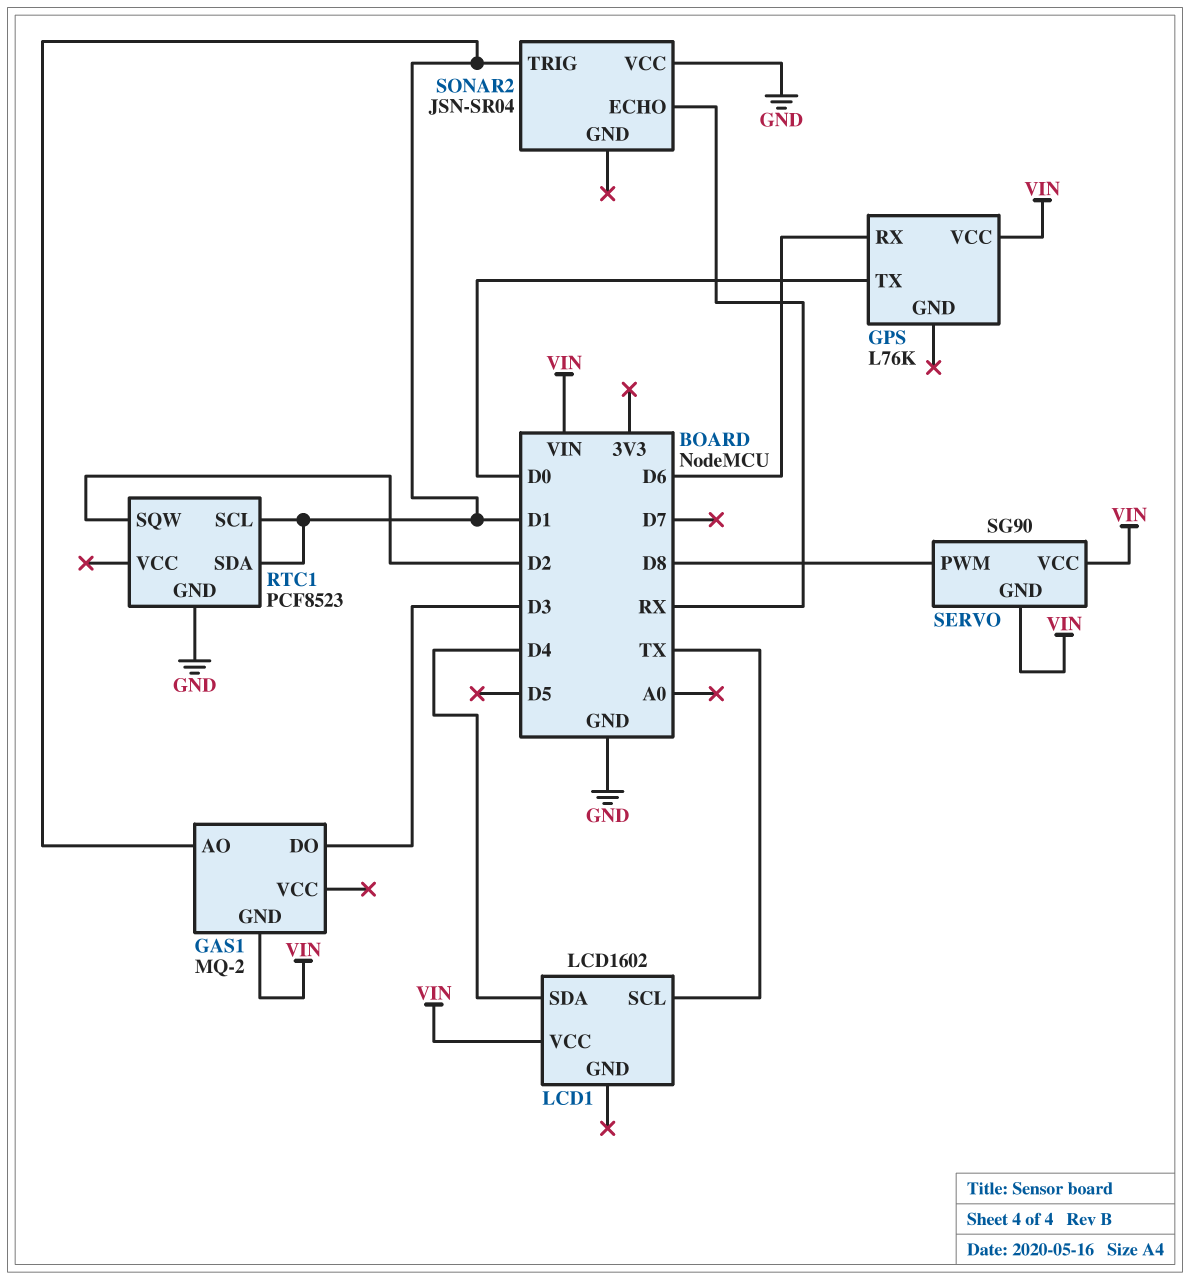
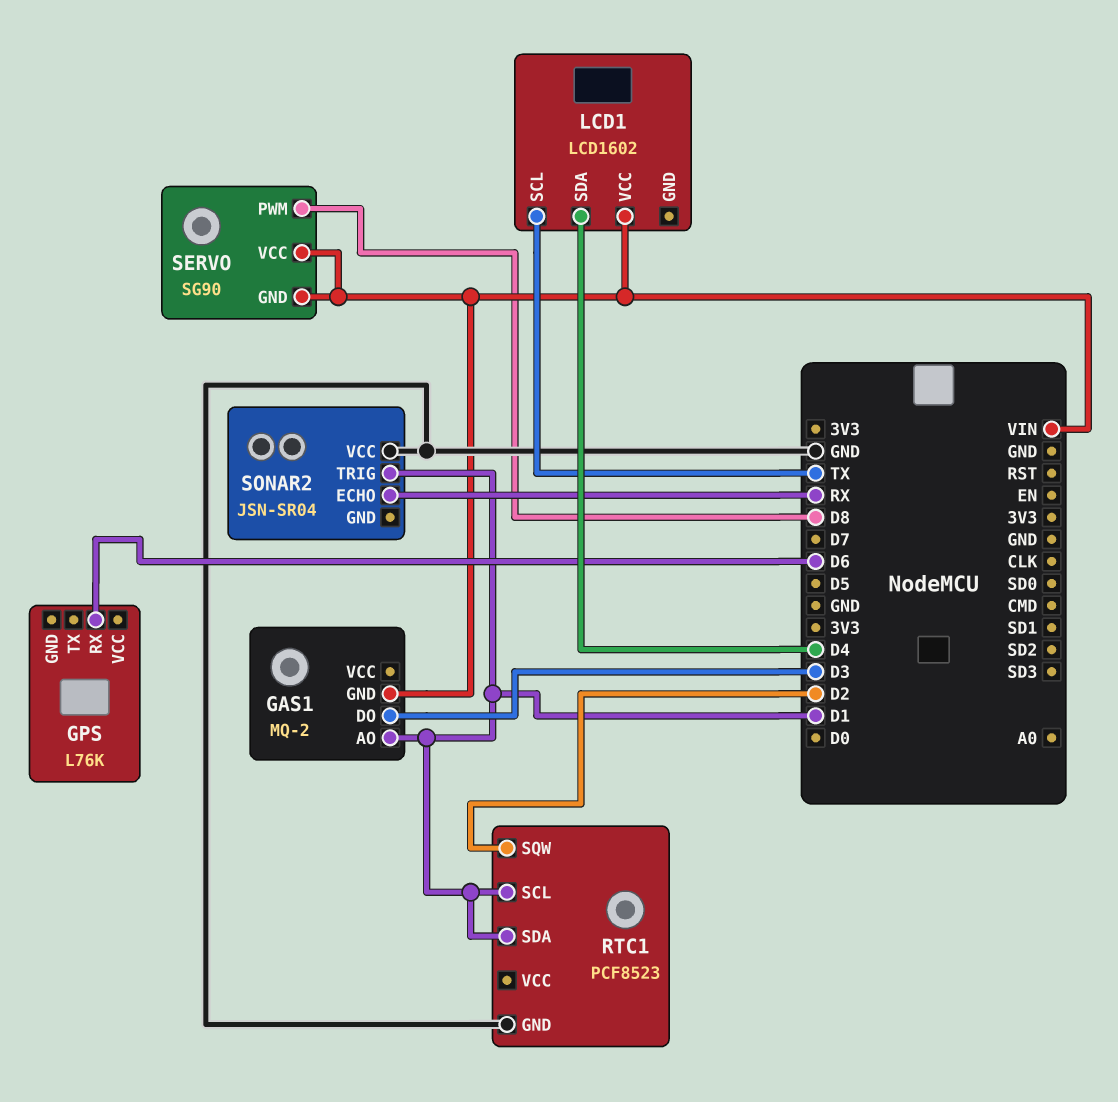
GPS pin TX: D0 -> none
GPS pin VCC: VIN -> none

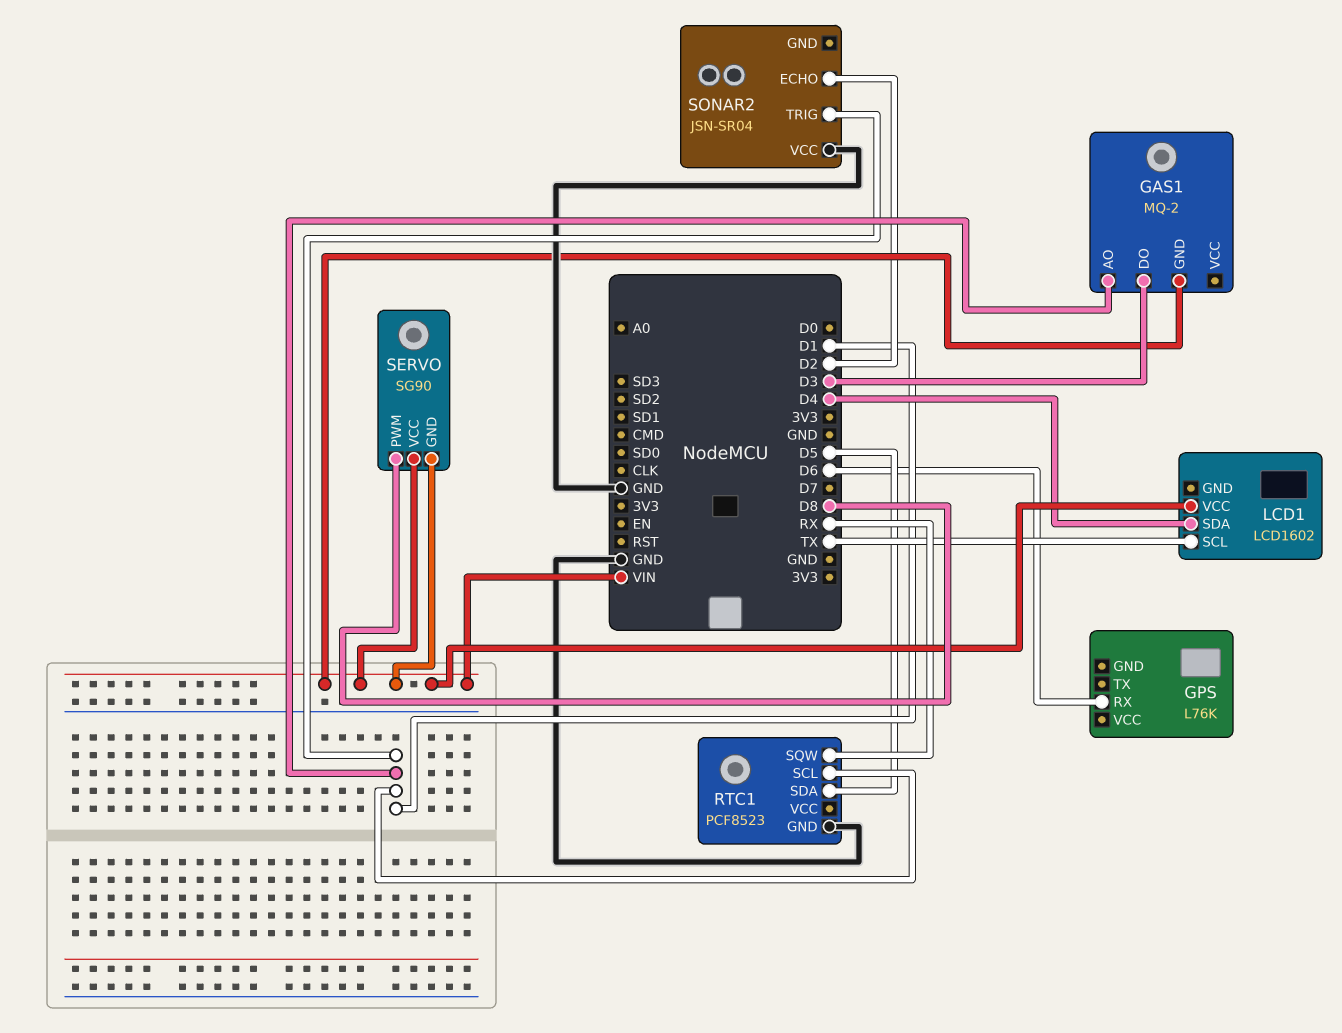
RTC1 pin SDA: D1 -> D5
RTC1 pin SQW: D2 -> RX
SONAR2 pin ECHO: RX -> D2

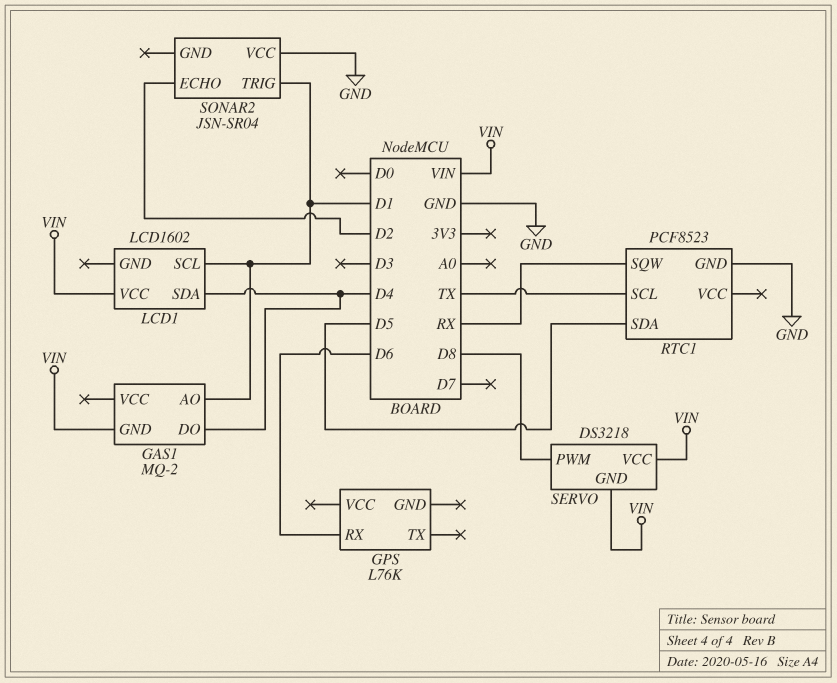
GAS1 pin DO: D3 -> D4
LCD1 pin SCL: TX -> D1
RTC1 pin SCL: D1 -> TX
SERVO: SG90 -> DS3218

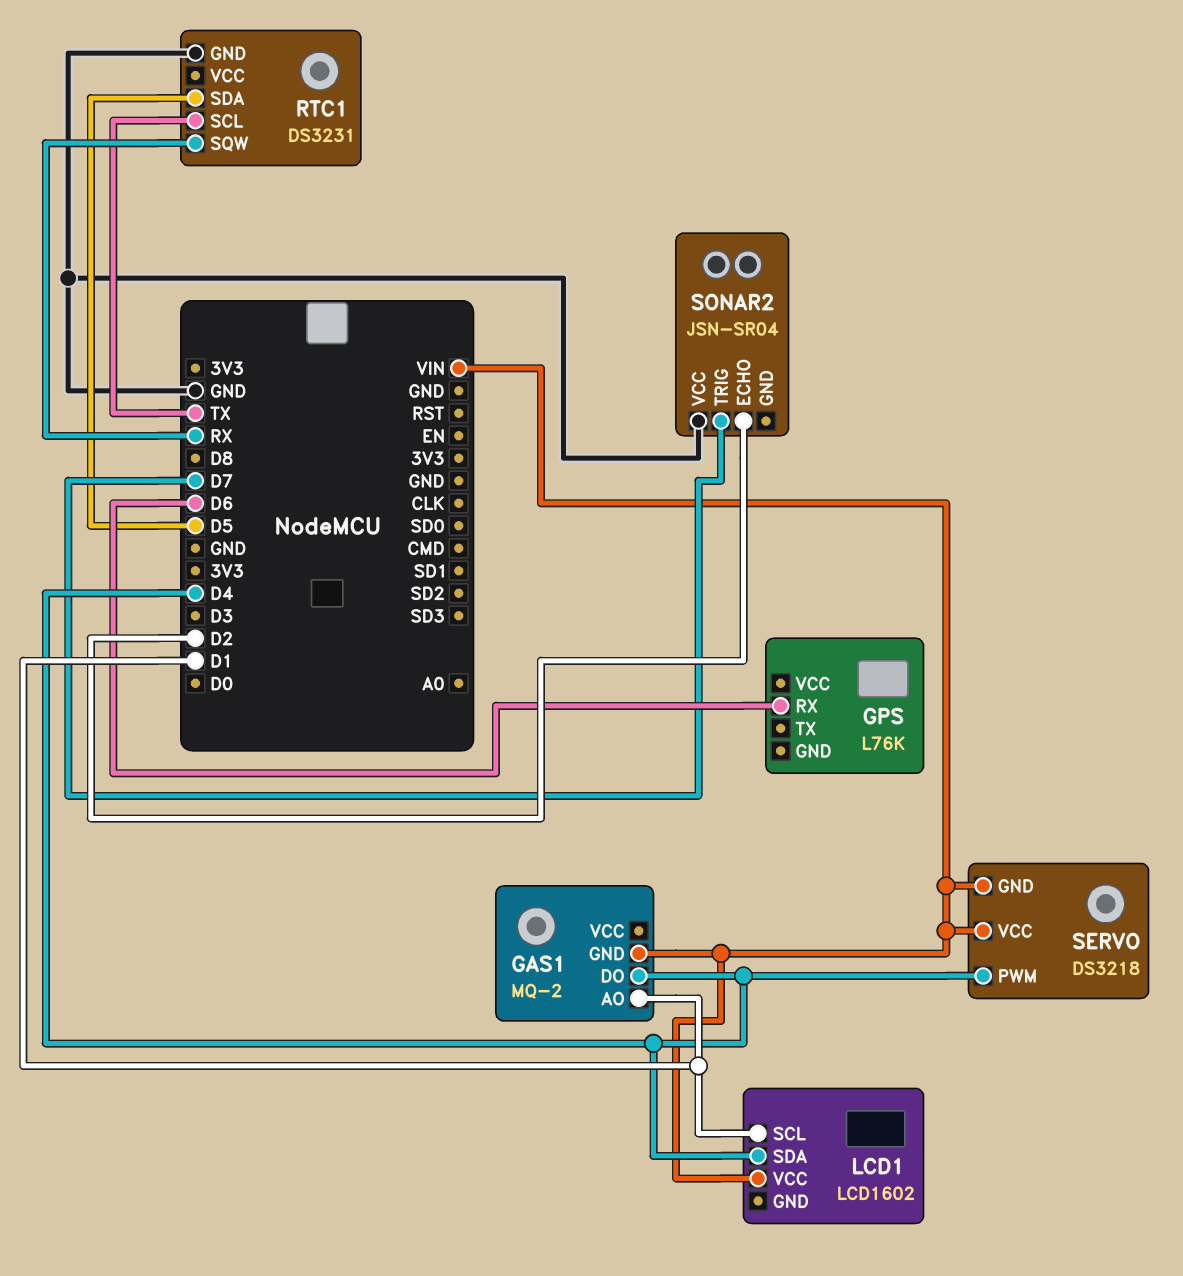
RTC1: PCF8523 -> DS3231
SERVO pin PWM: D8 -> D4
SONAR2 pin TRIG: D1 -> D7

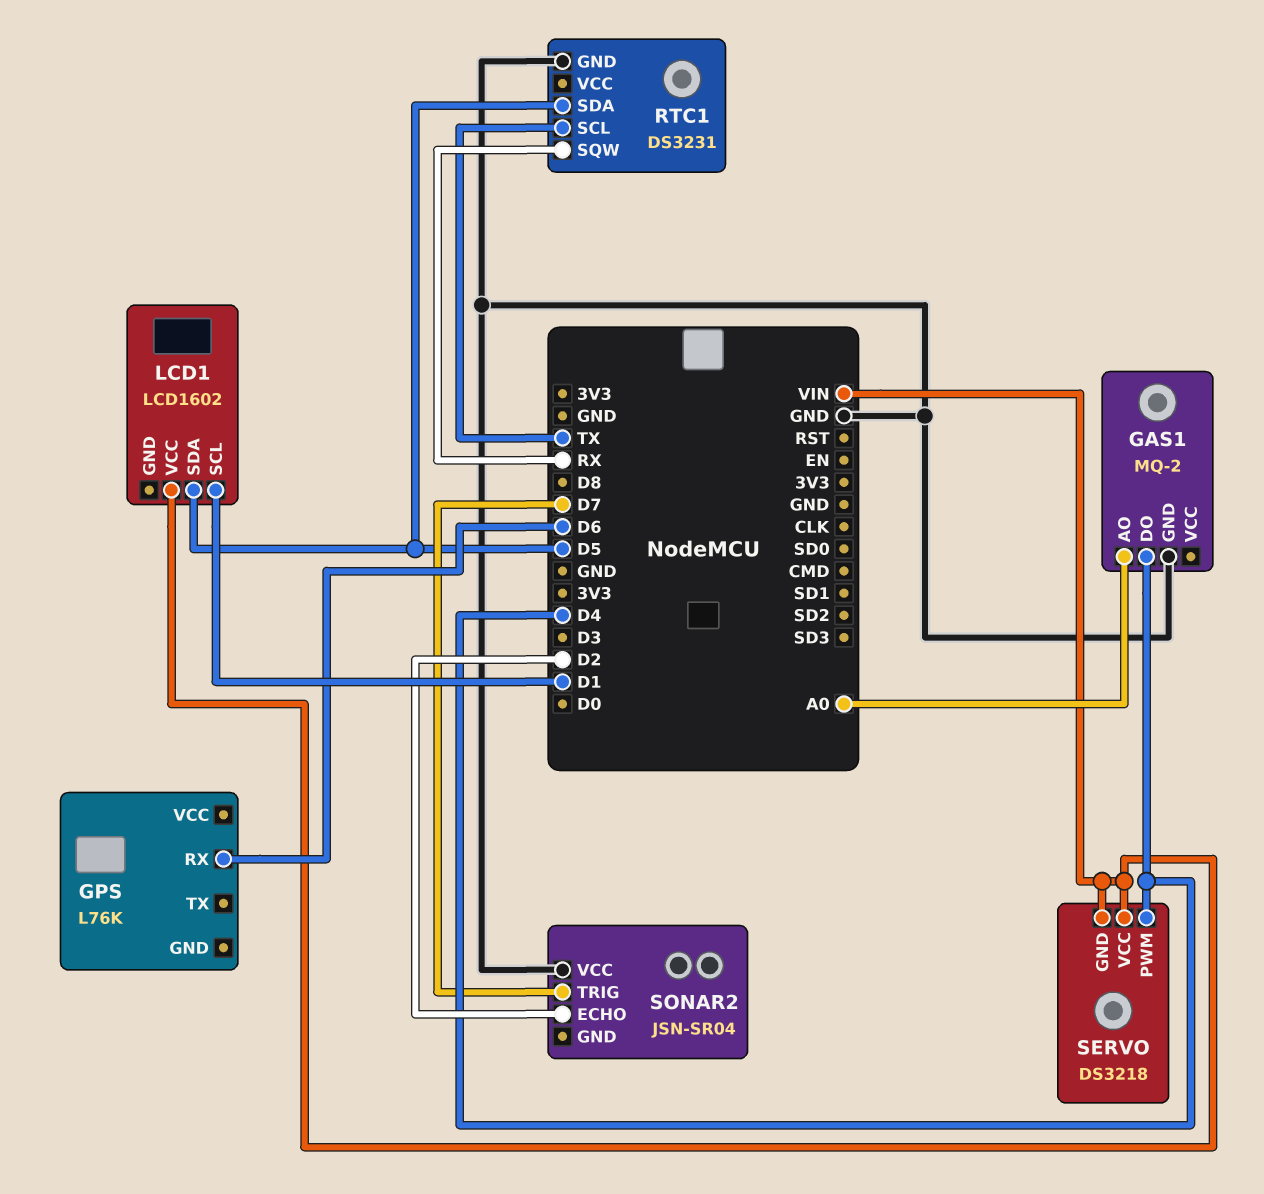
GAS1 pin AO: D1 -> A0
GAS1 pin GND: VIN -> GND
LCD1 pin SDA: D4 -> D5

